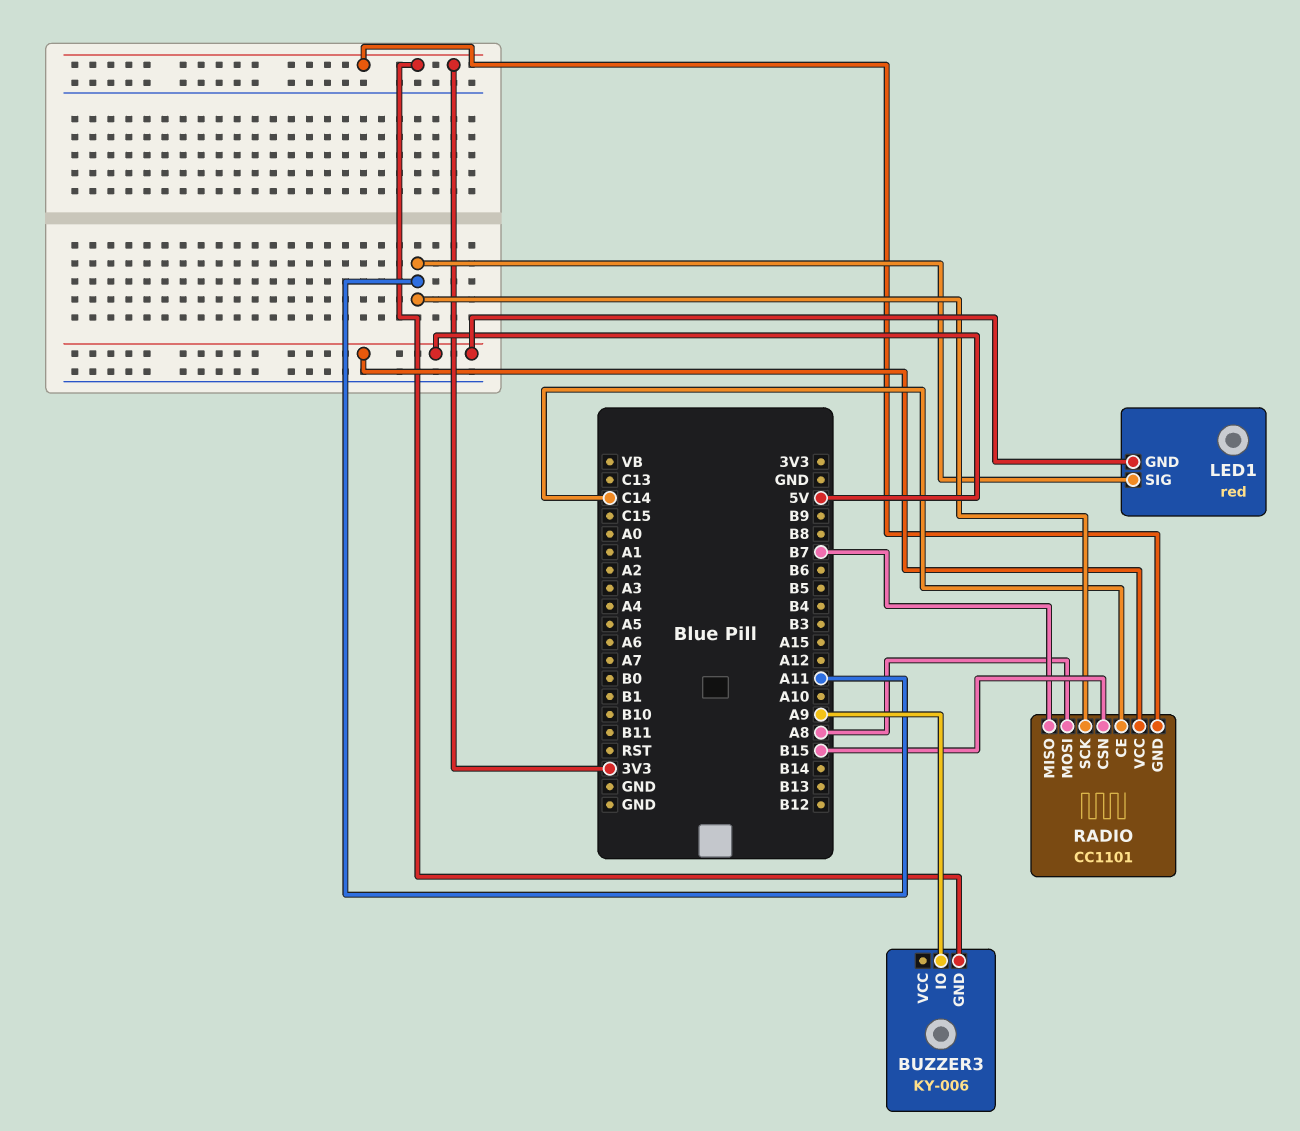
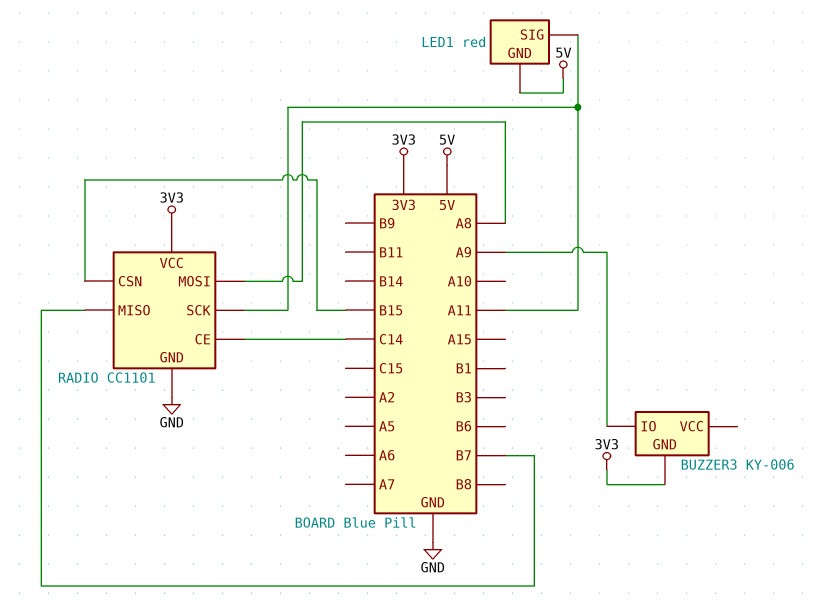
RADIO pin GND: 3V3 -> GND
RADIO pin VCC: 5V -> 3V3

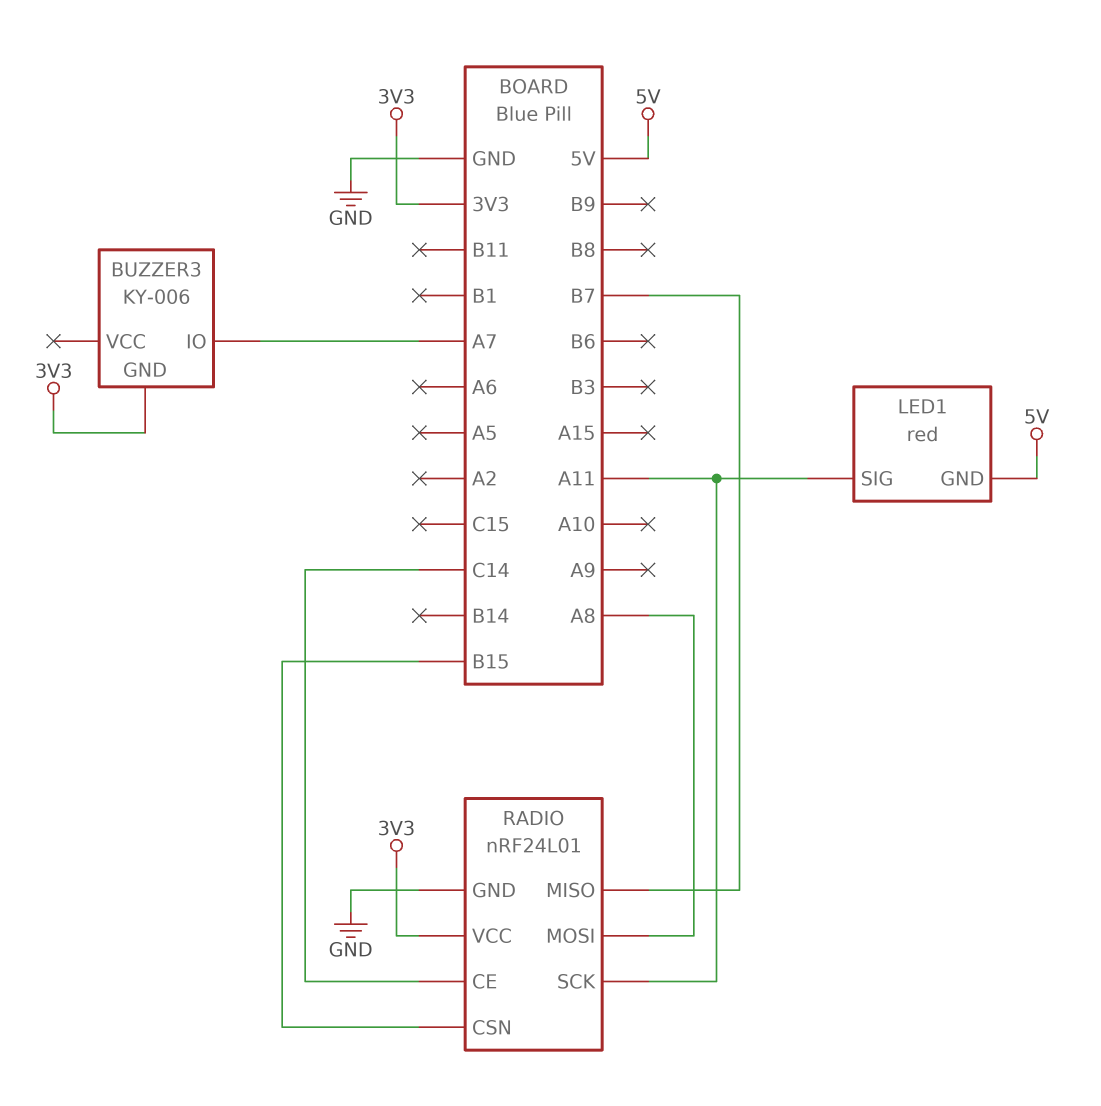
BUZZER3 pin IO: A9 -> A7
RADIO: CC1101 -> nRF24L01

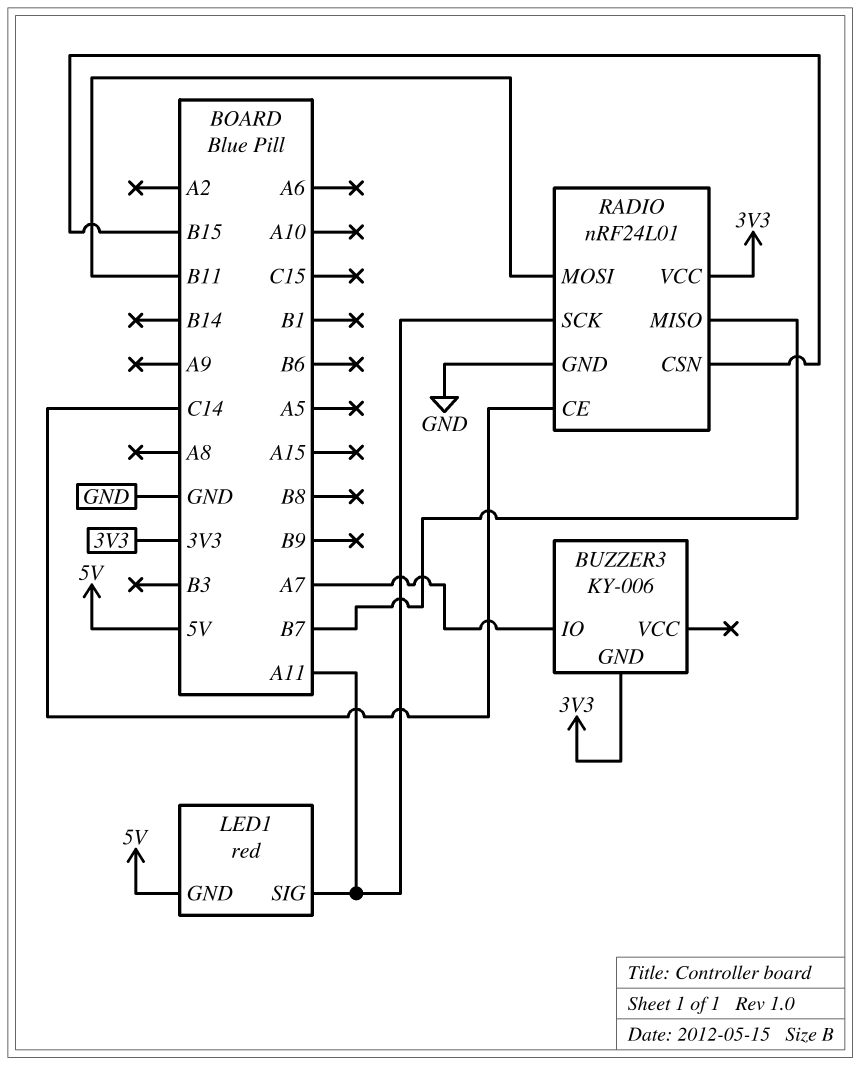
RADIO pin MOSI: A8 -> B11

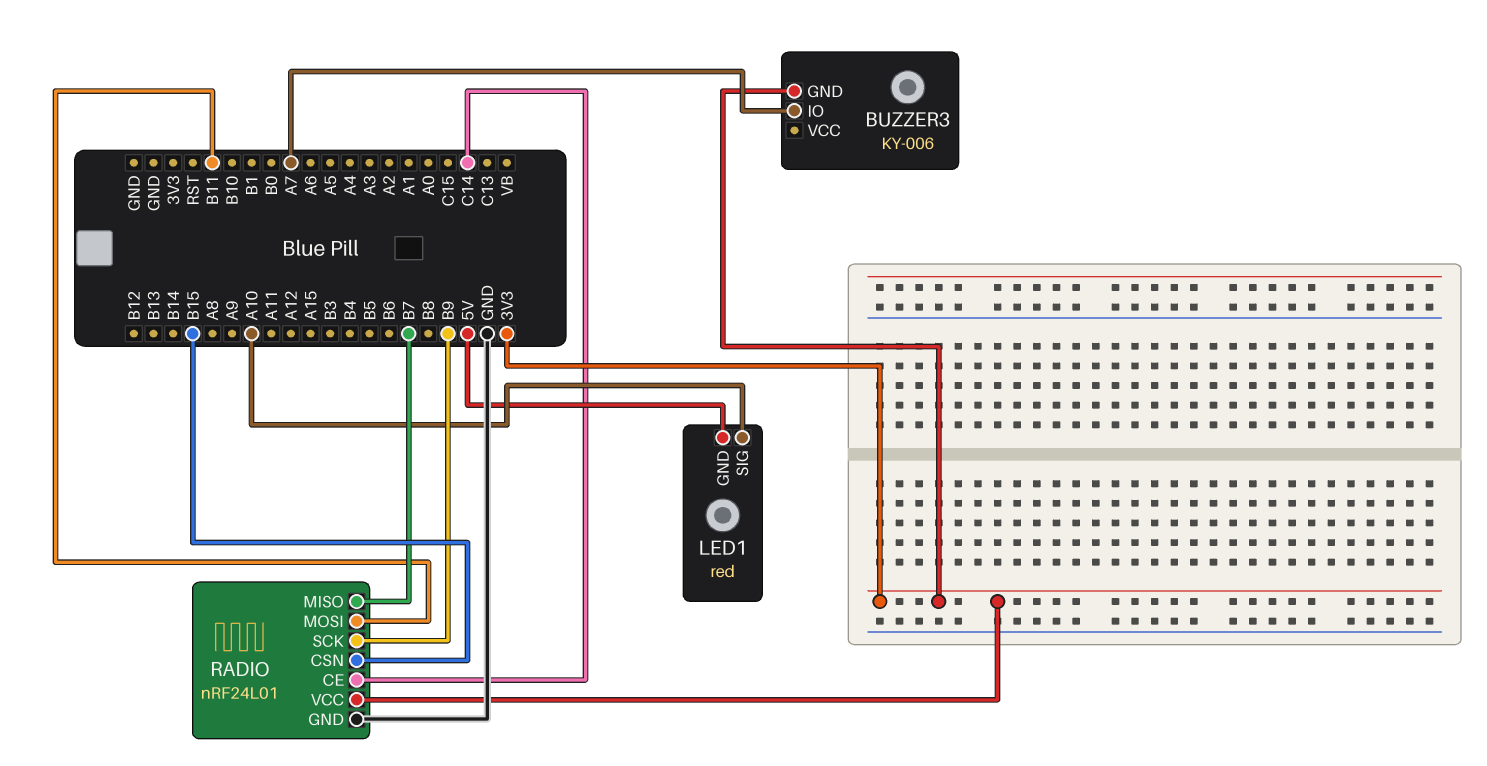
LED1 pin SIG: A11 -> A10
RADIO pin SCK: A11 -> B9

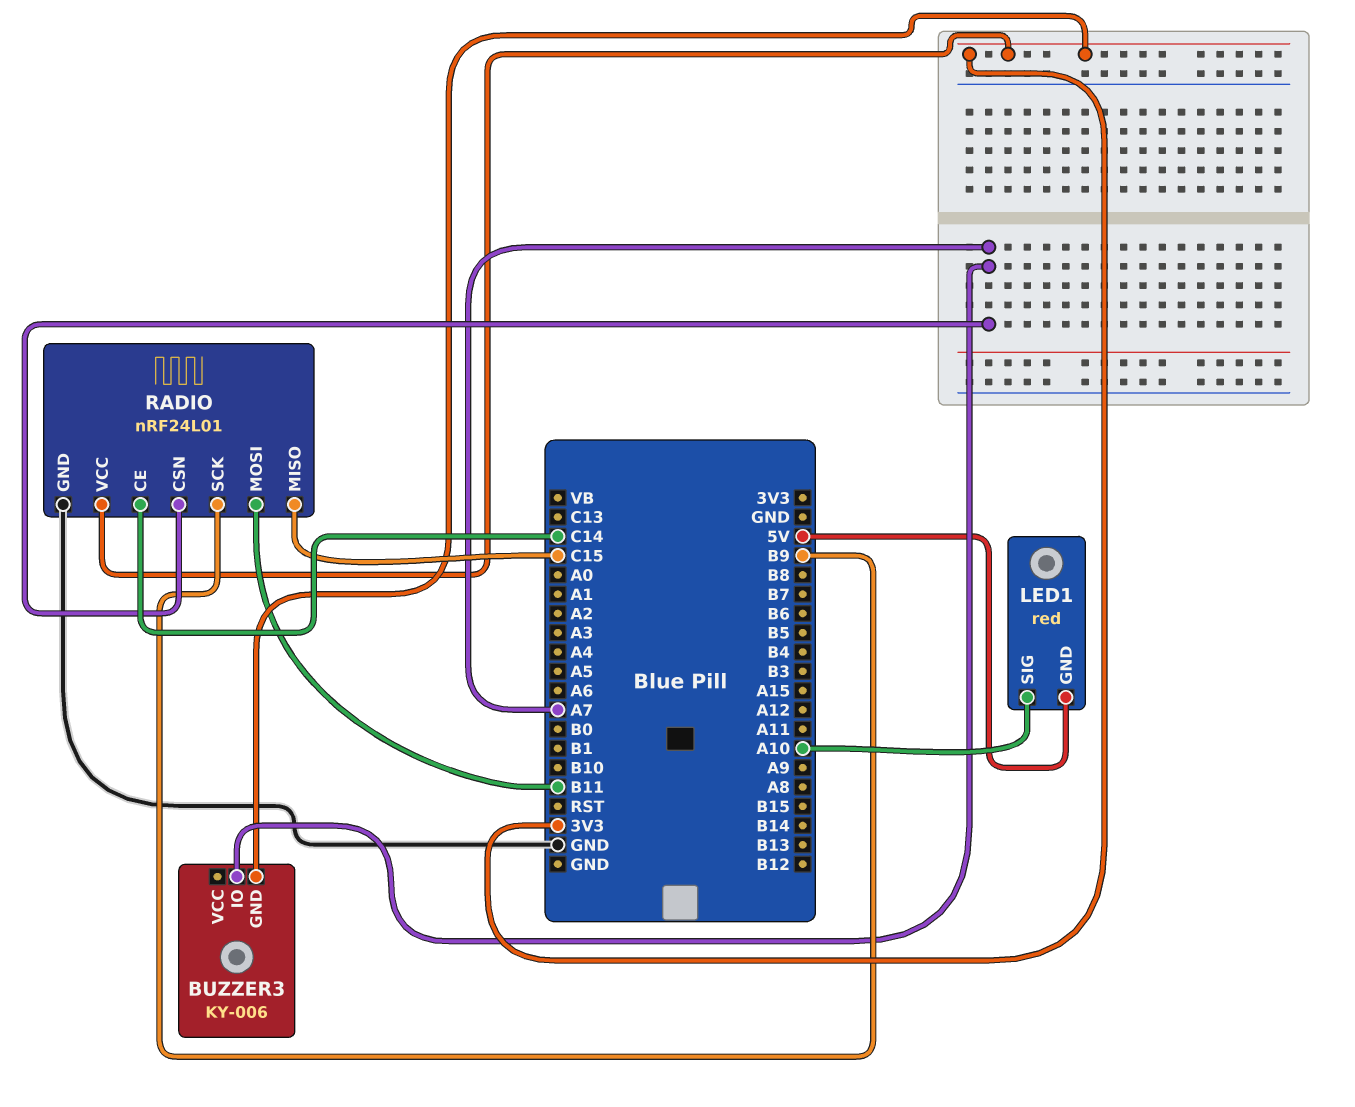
RADIO pin CSN: B15 -> A7
RADIO pin MISO: B7 -> C15

